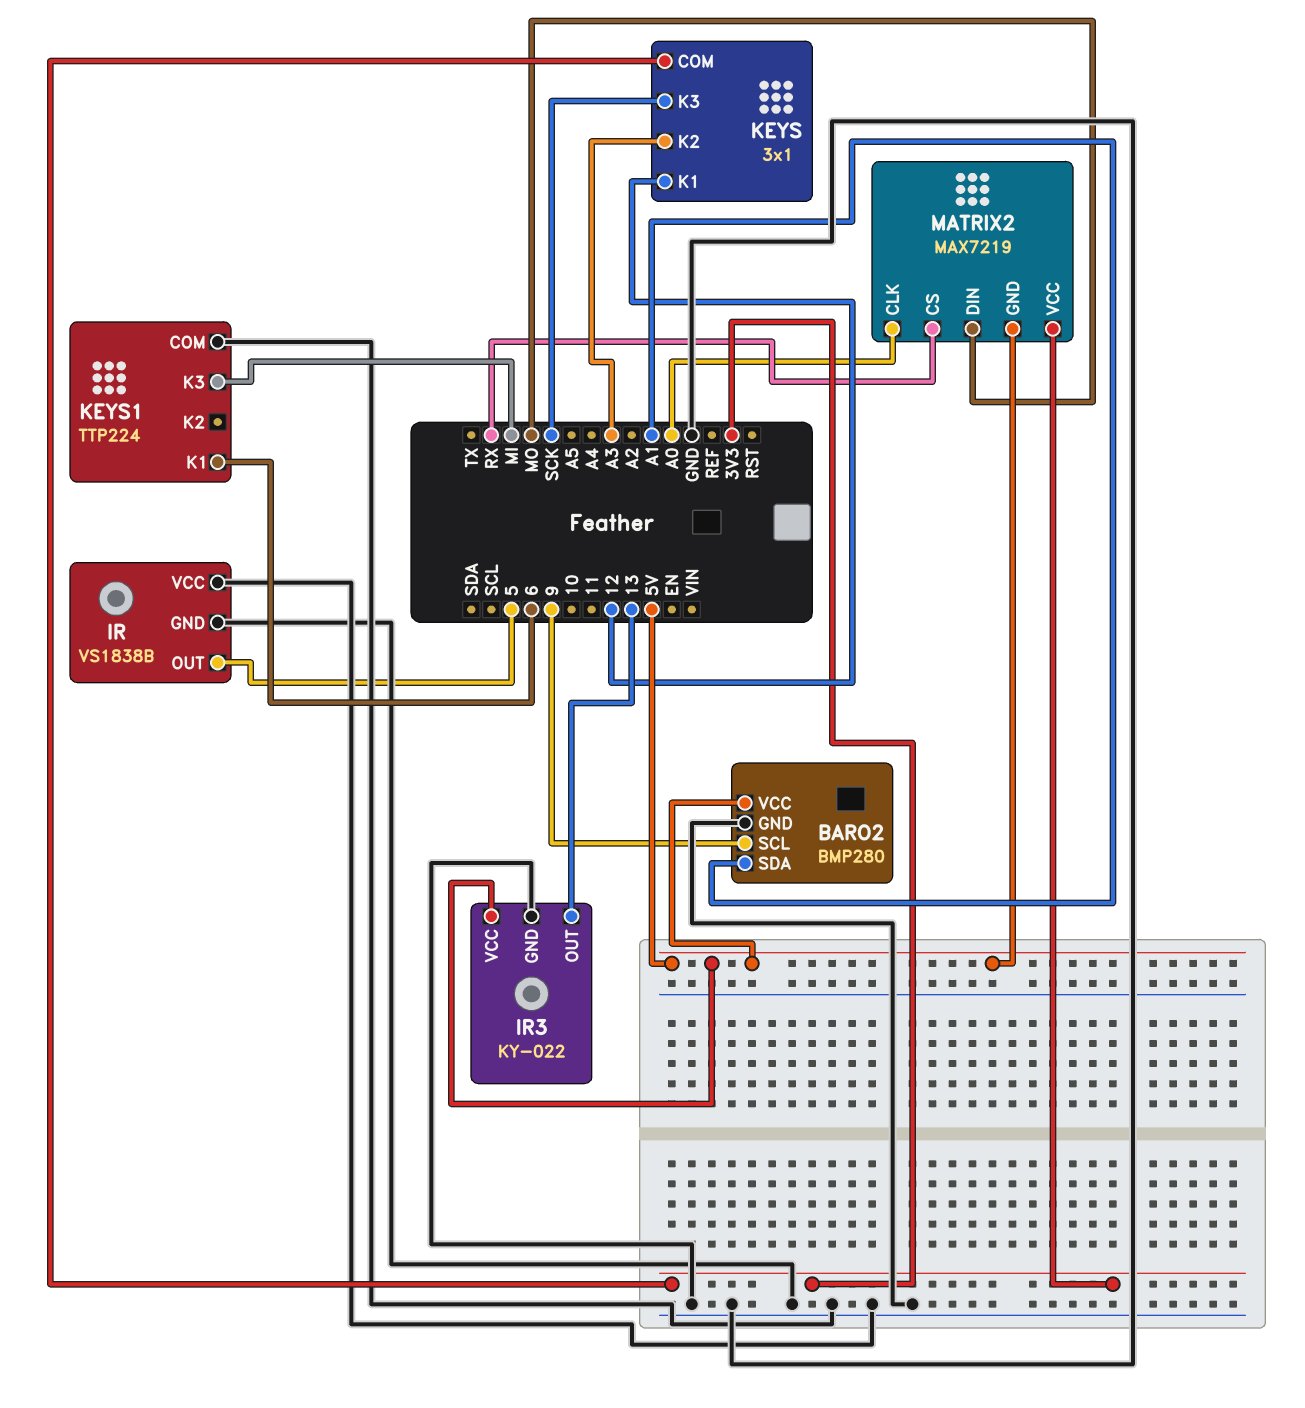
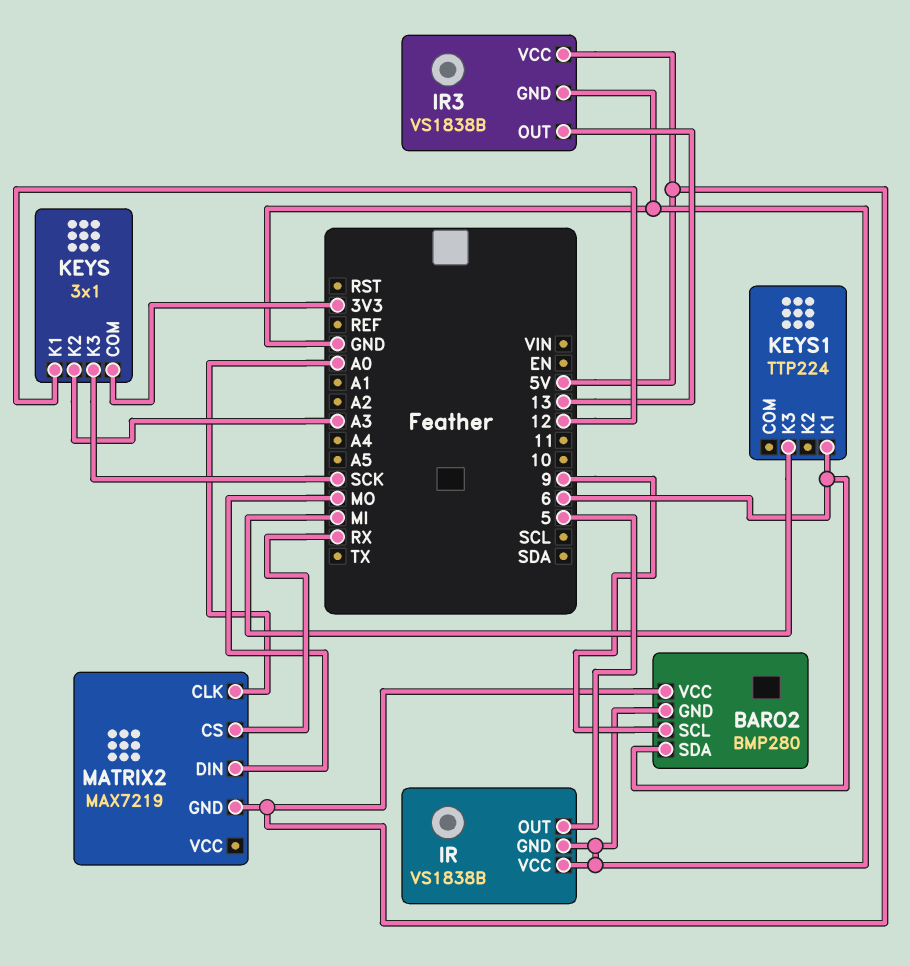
BARO2 pin SDA: A1 -> 6
IR3: KY-022 -> VS1838B
KEYS1 pin COM: GND -> none
MATRIX2 pin VCC: 3V3 -> none

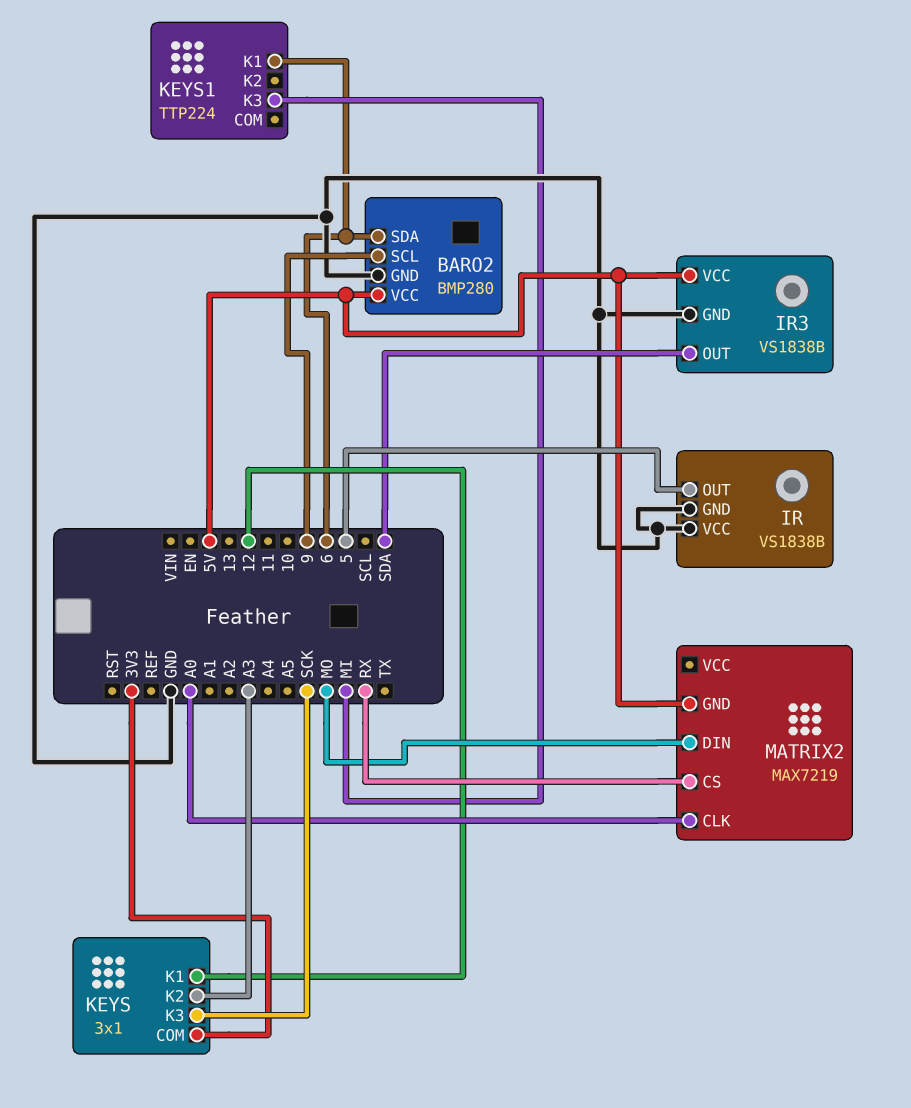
IR3 pin OUT: 13 -> SDA

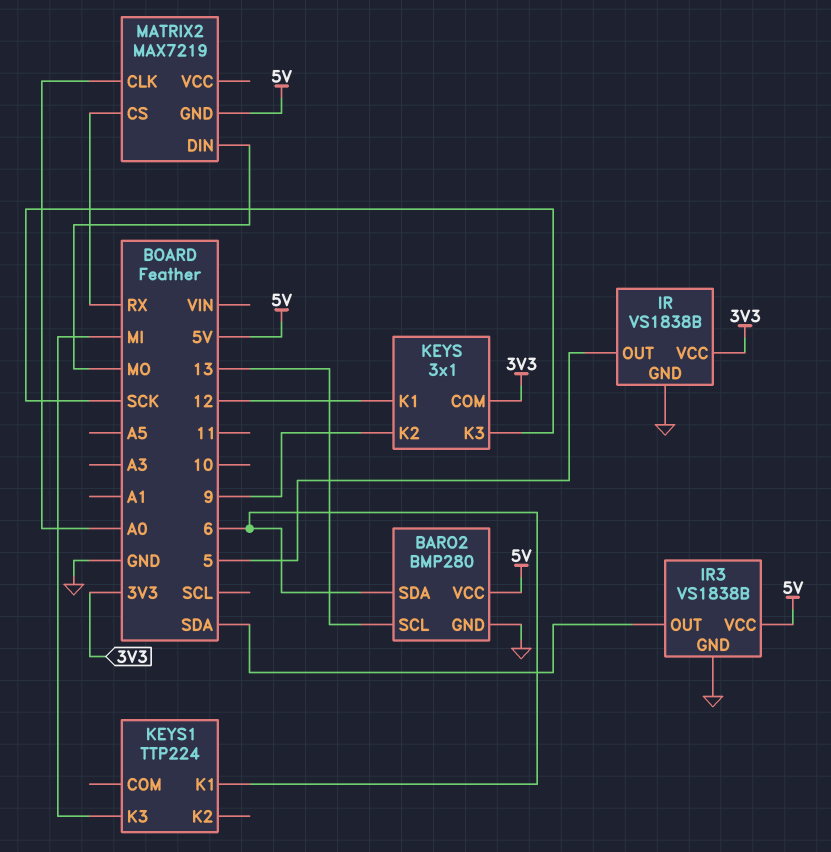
BARO2 pin SCL: 9 -> 13
IR pin VCC: GND -> 3V3
KEYS pin K2: A3 -> 9

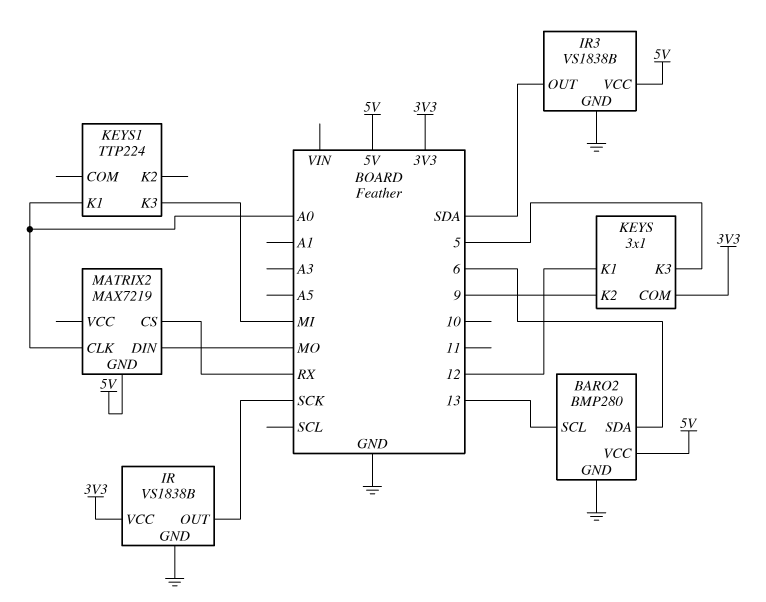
IR pin OUT: 5 -> SCK
KEYS pin K3: SCK -> 5
KEYS1 pin K1: 6 -> A0

